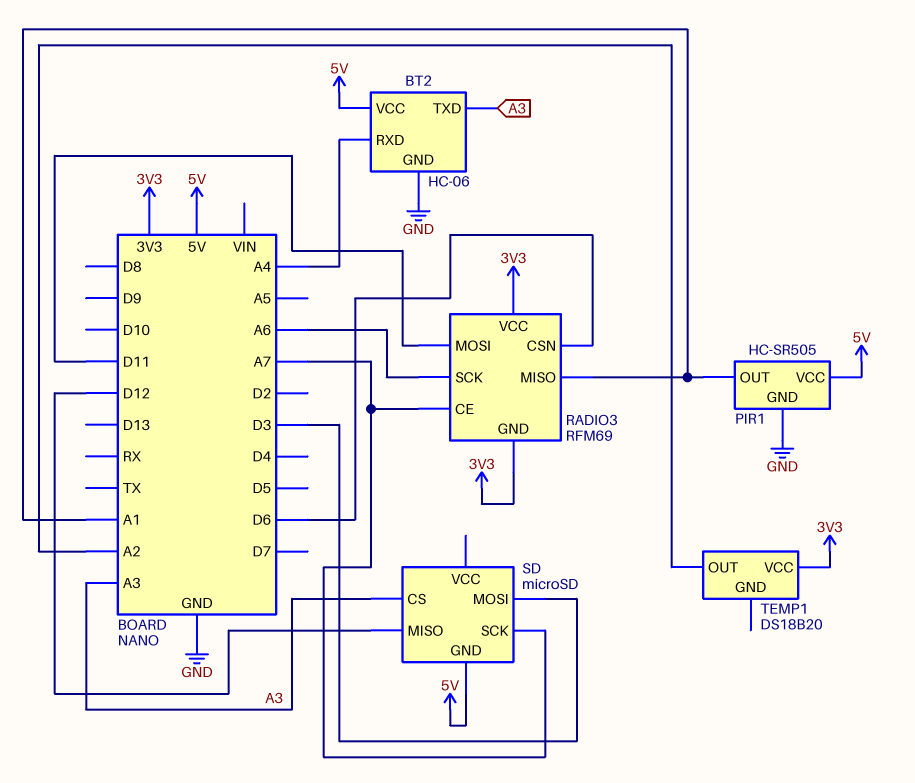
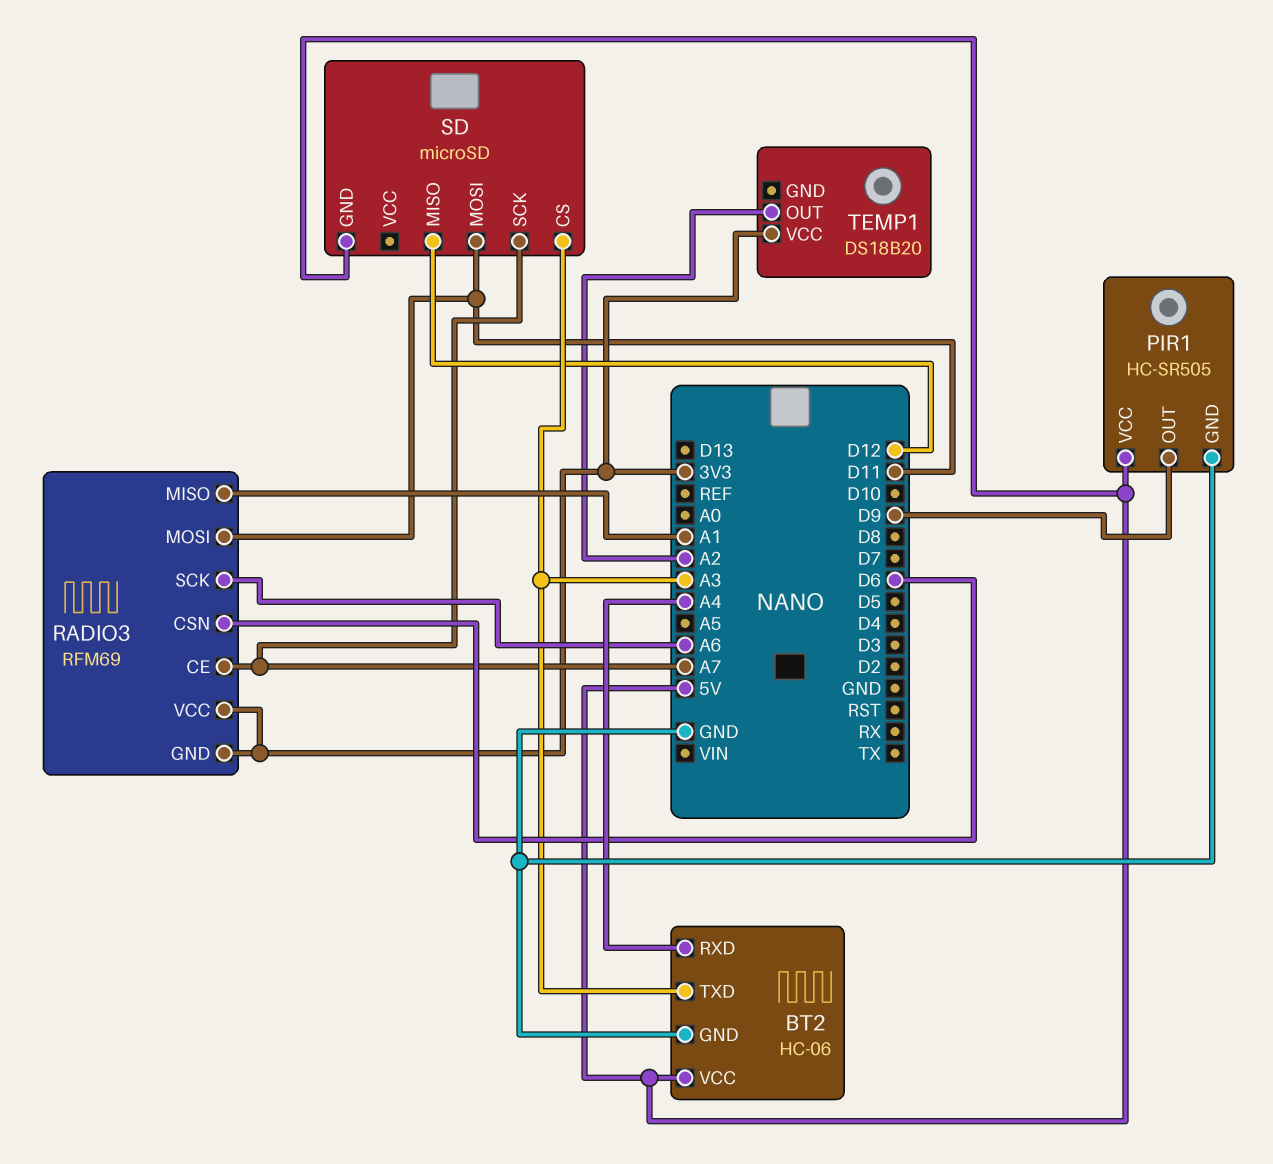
PIR1 pin OUT: A1 -> D9
SD pin MOSI: D3 -> D11

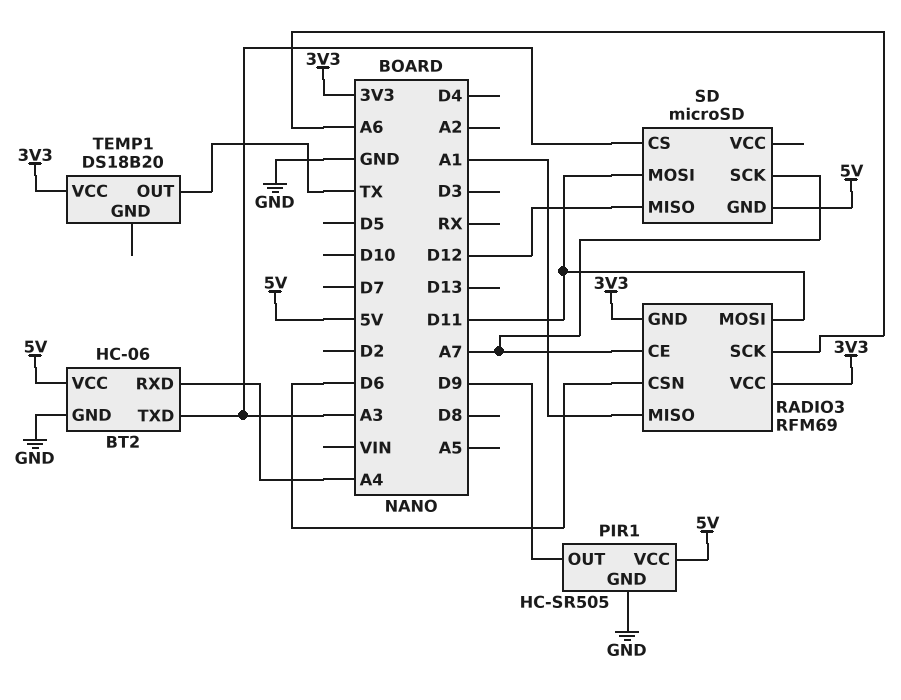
TEMP1 pin OUT: A2 -> TX

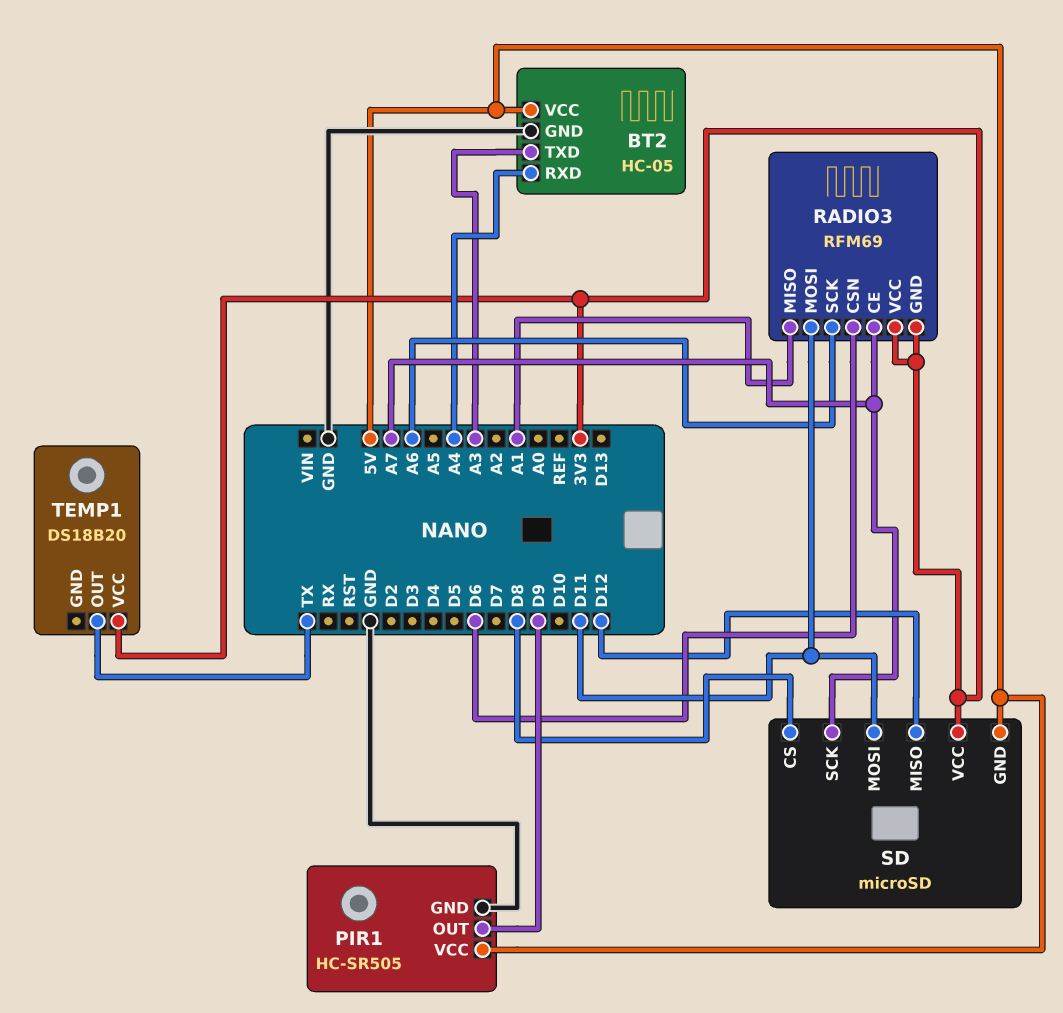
BT2: HC-06 -> HC-05
SD pin CS: A3 -> D8
SD pin VCC: none -> 3V3

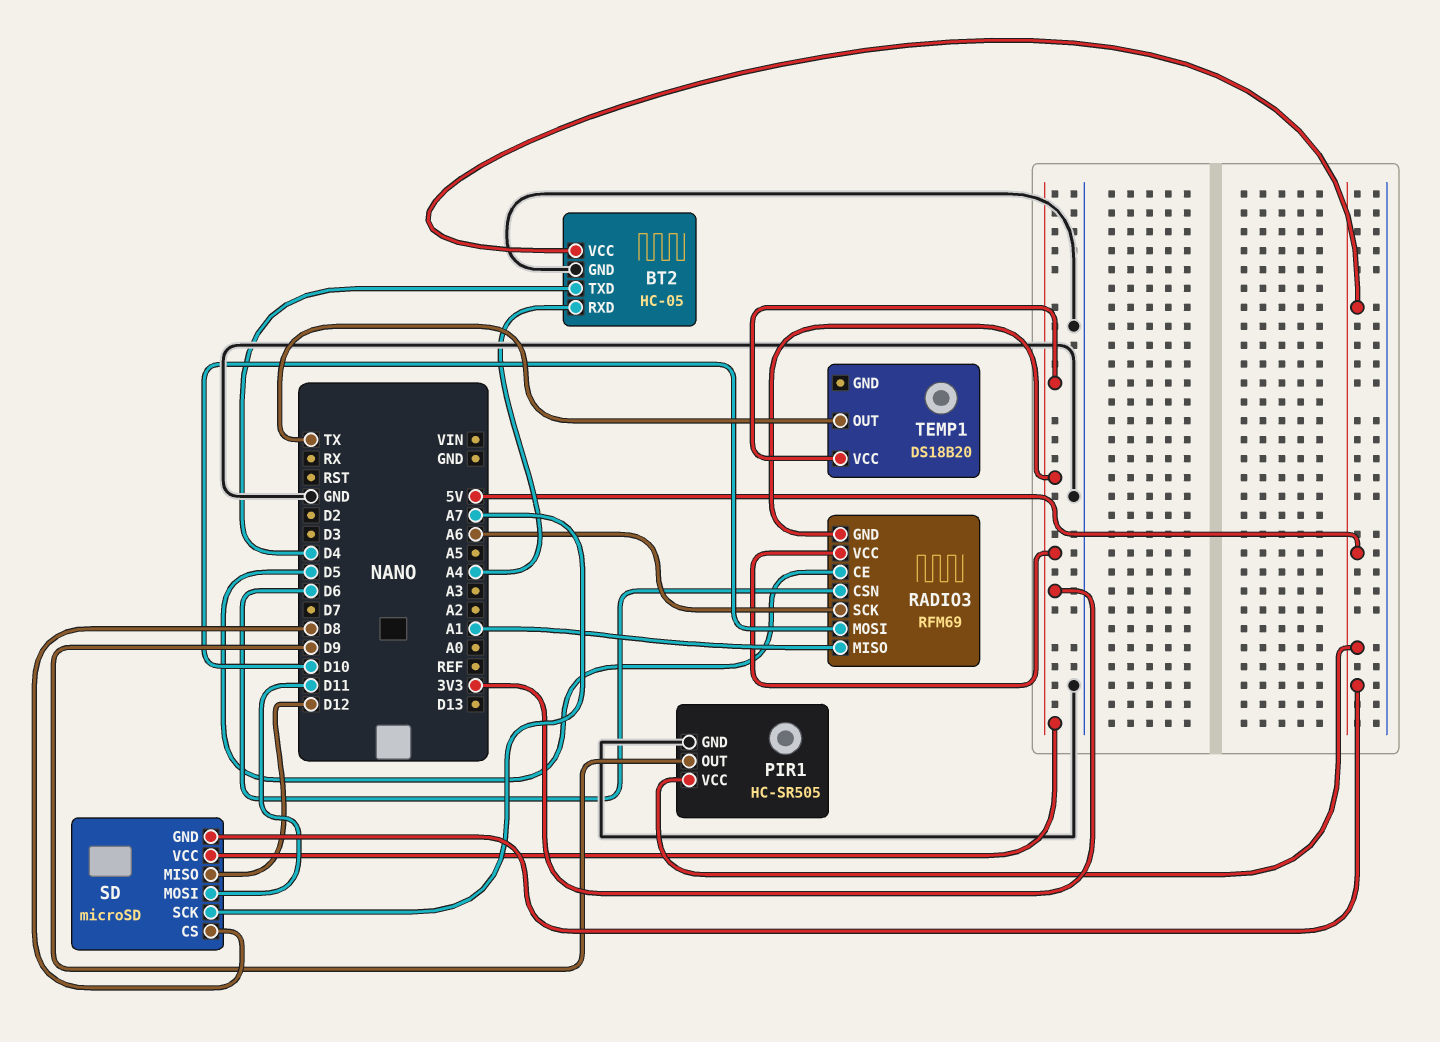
BT2 pin TXD: A3 -> D4
RADIO3 pin CE: A7 -> D5
RADIO3 pin MOSI: D11 -> D10

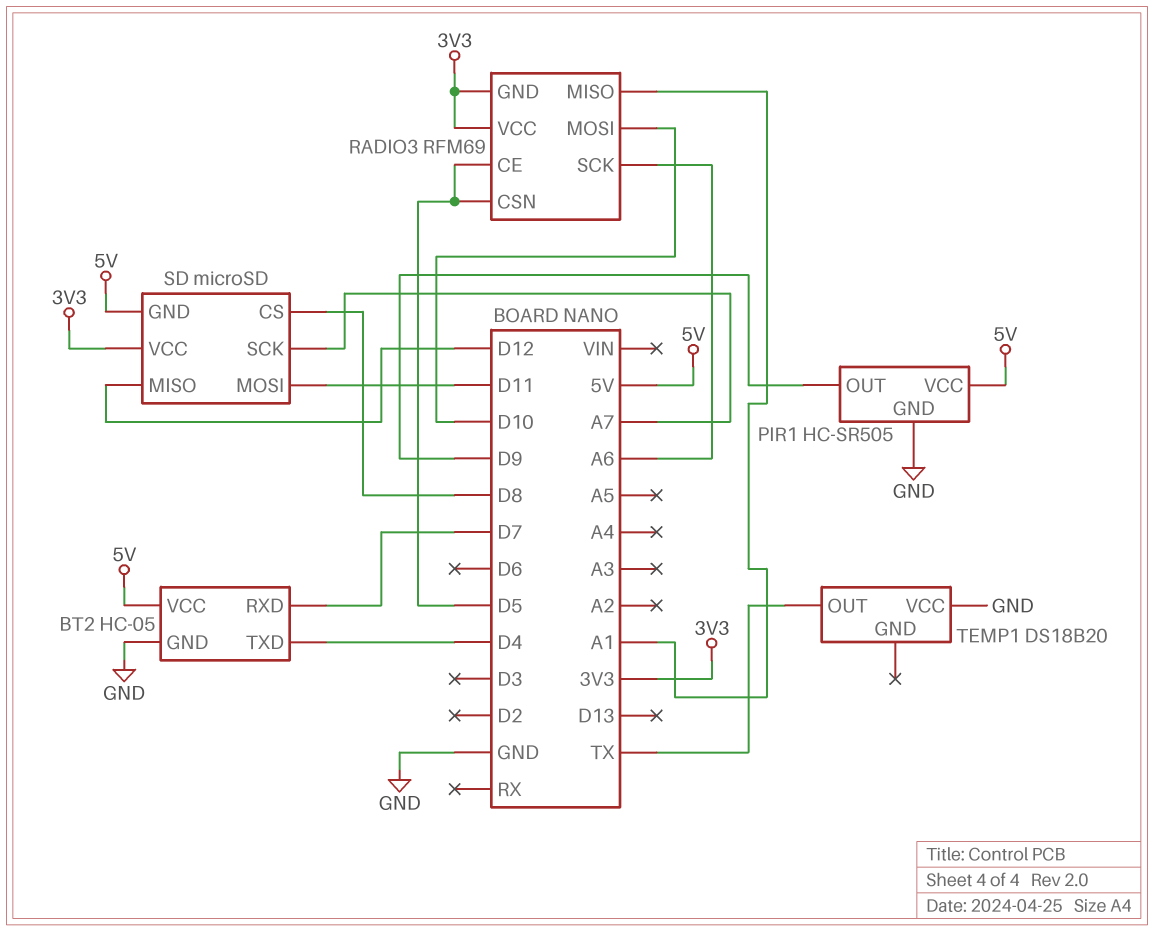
BT2 pin RXD: A4 -> D7
RADIO3 pin CSN: D6 -> D5
TEMP1 pin VCC: 3V3 -> GND

